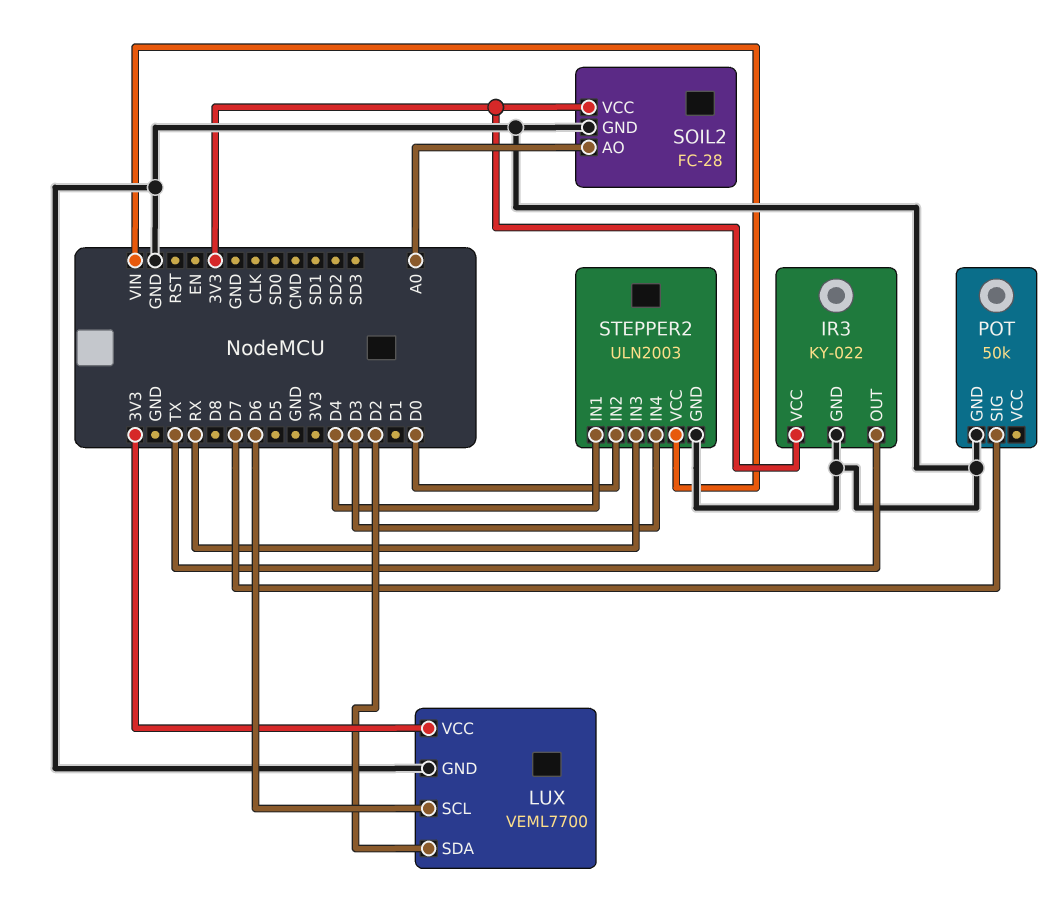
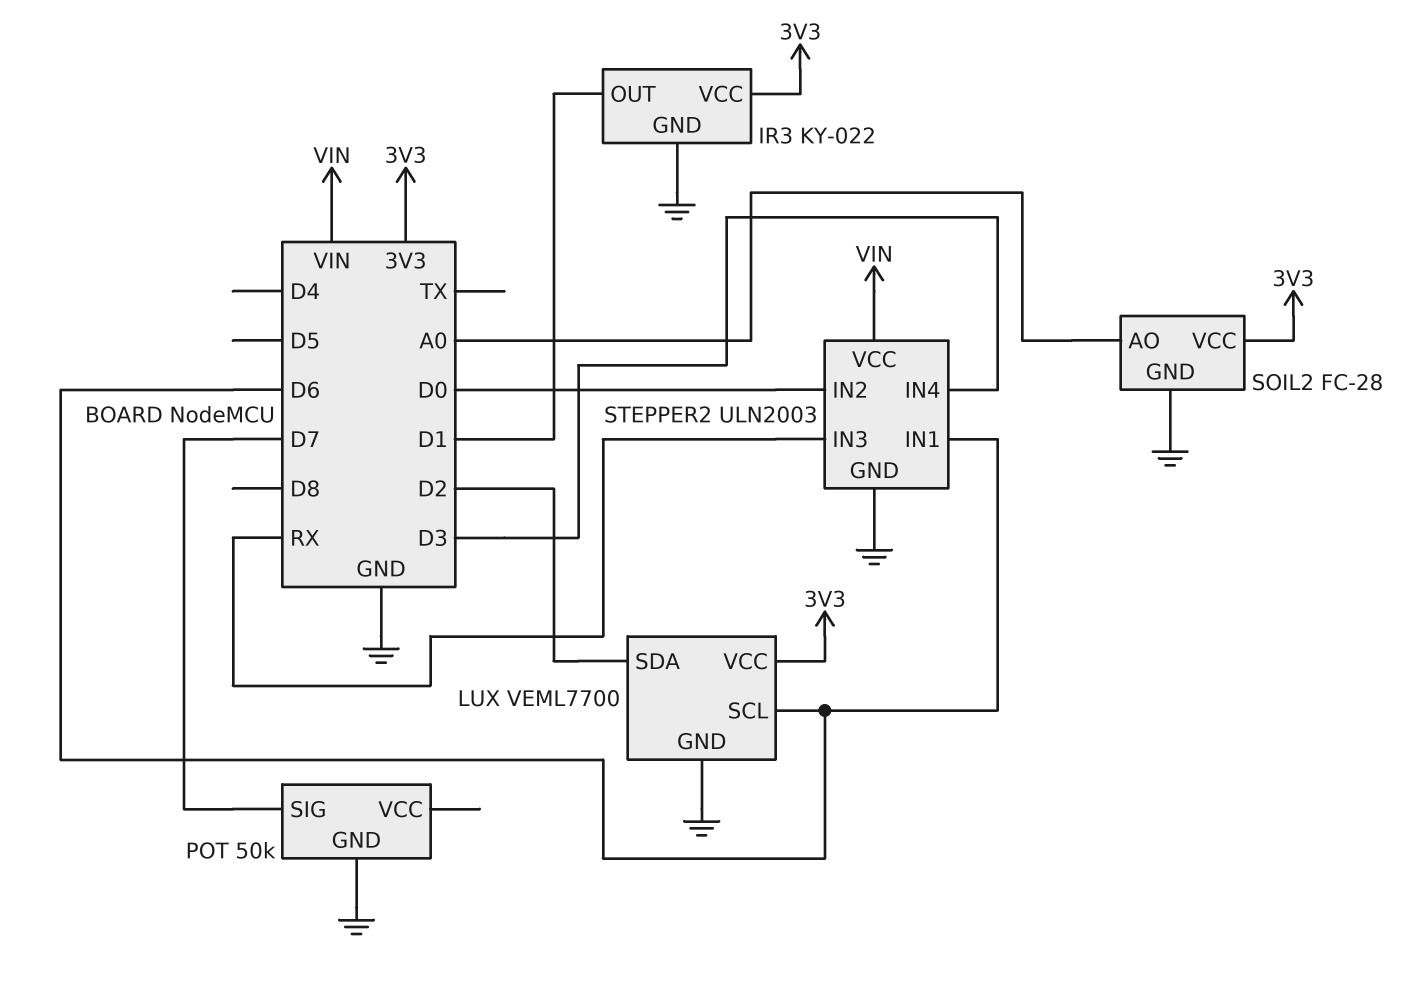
IR3 pin OUT: TX -> D1
STEPPER2 pin IN1: D4 -> D6

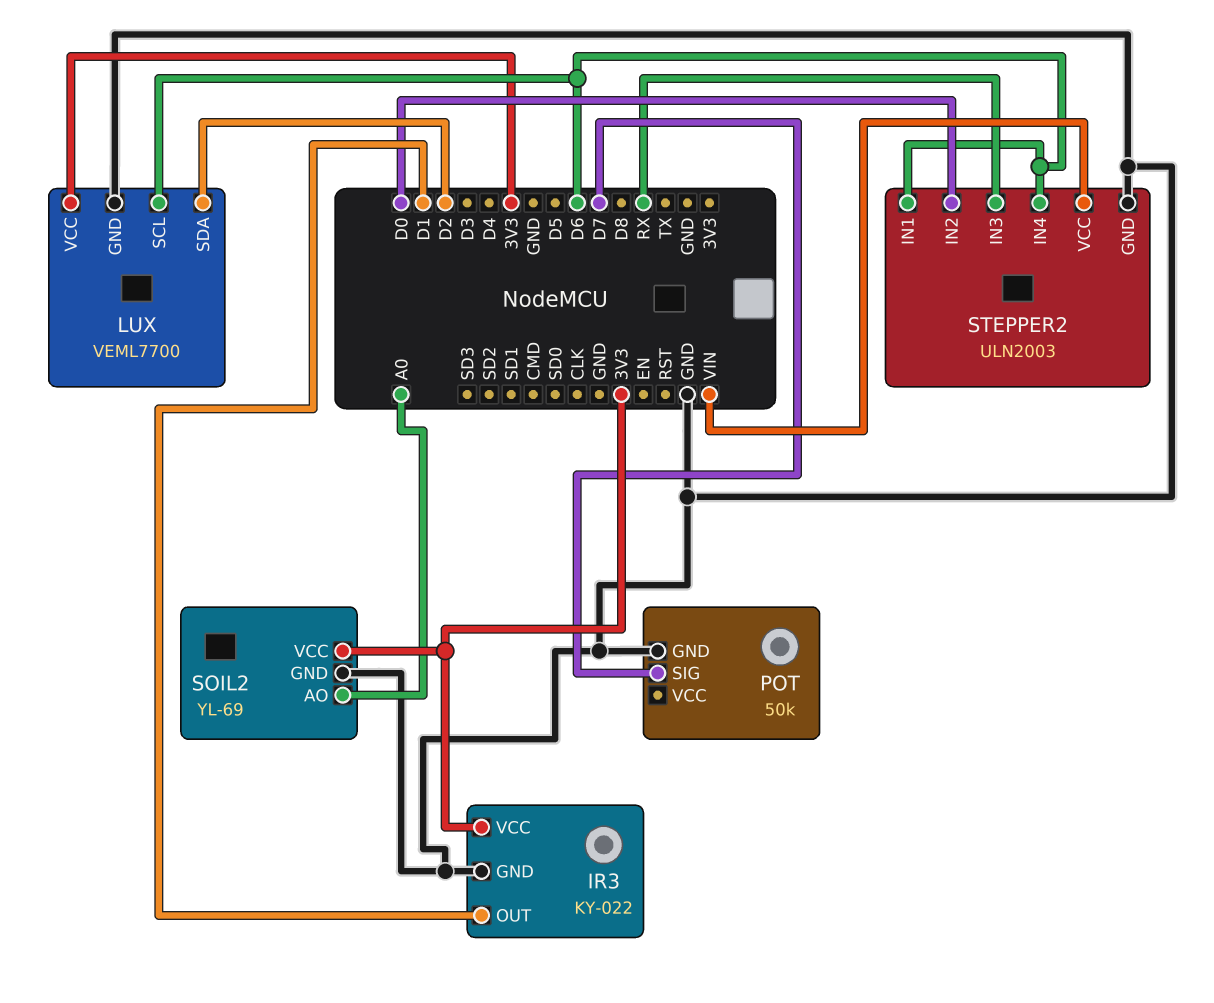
SOIL2: FC-28 -> YL-69
STEPPER2 pin IN4: D3 -> D6

